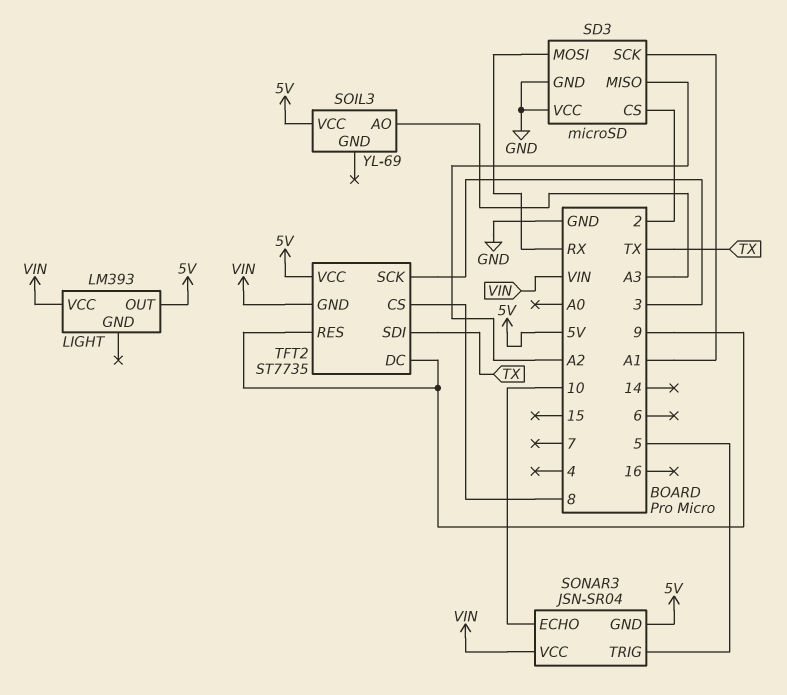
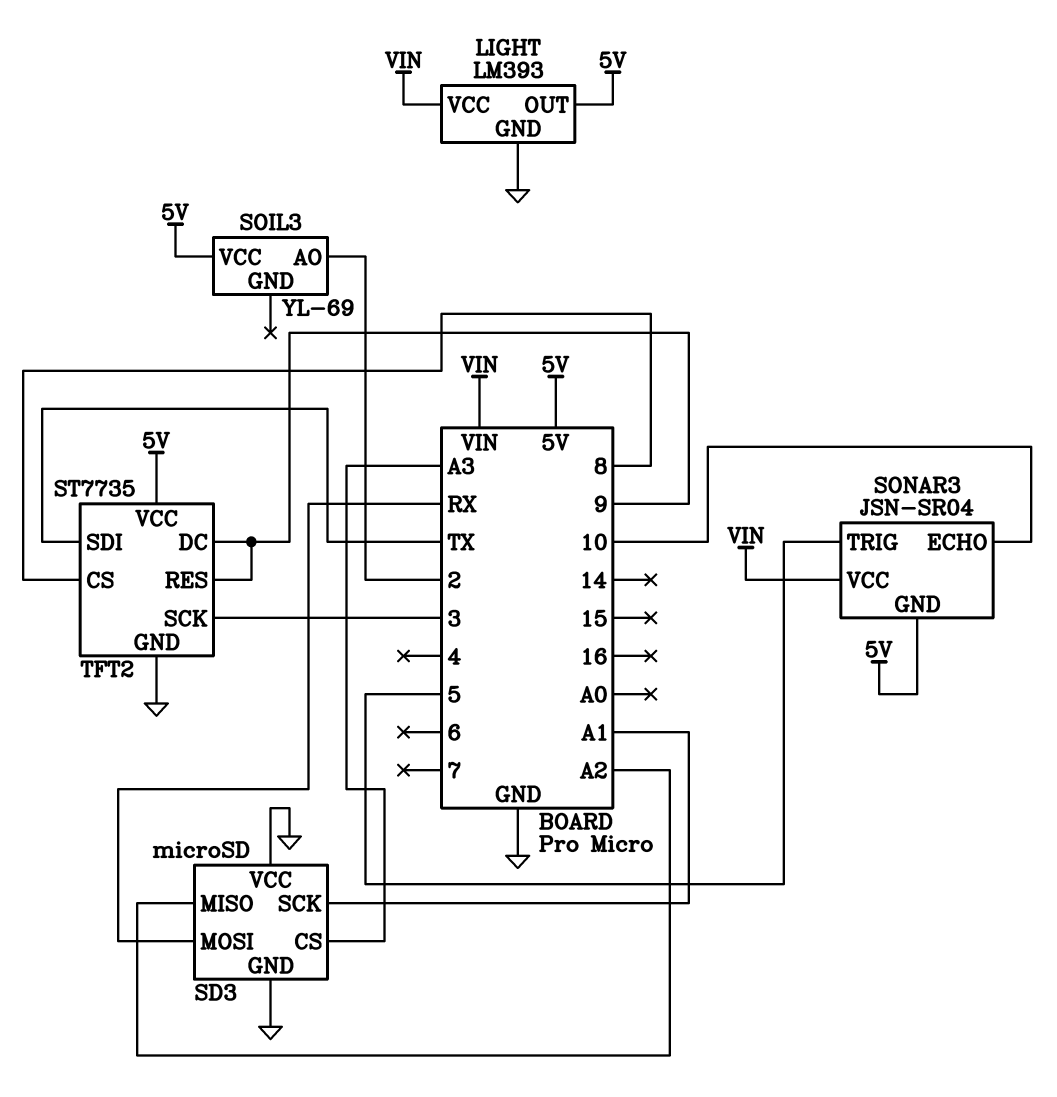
LIGHT pin GND: none -> GND
SD3 pin CS: 2 -> A3
SOIL3 pin AO: A3 -> 2
TFT2 pin GND: VIN -> GND

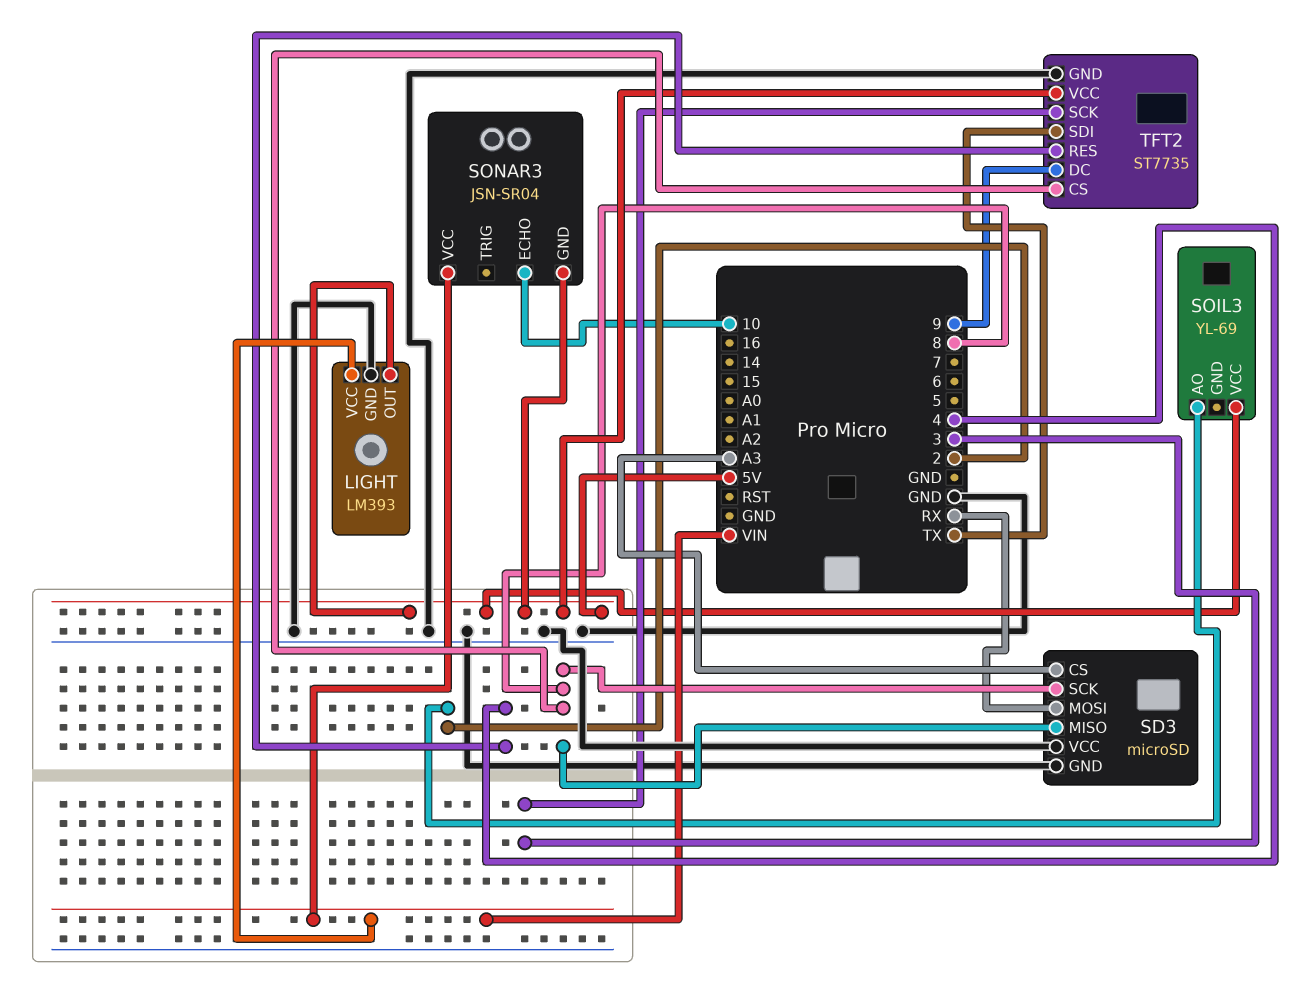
SD3 pin MISO: A2 -> 8
SD3 pin SCK: A1 -> 8
SONAR3 pin TRIG: 5 -> none
TFT2 pin RES: 9 -> 4

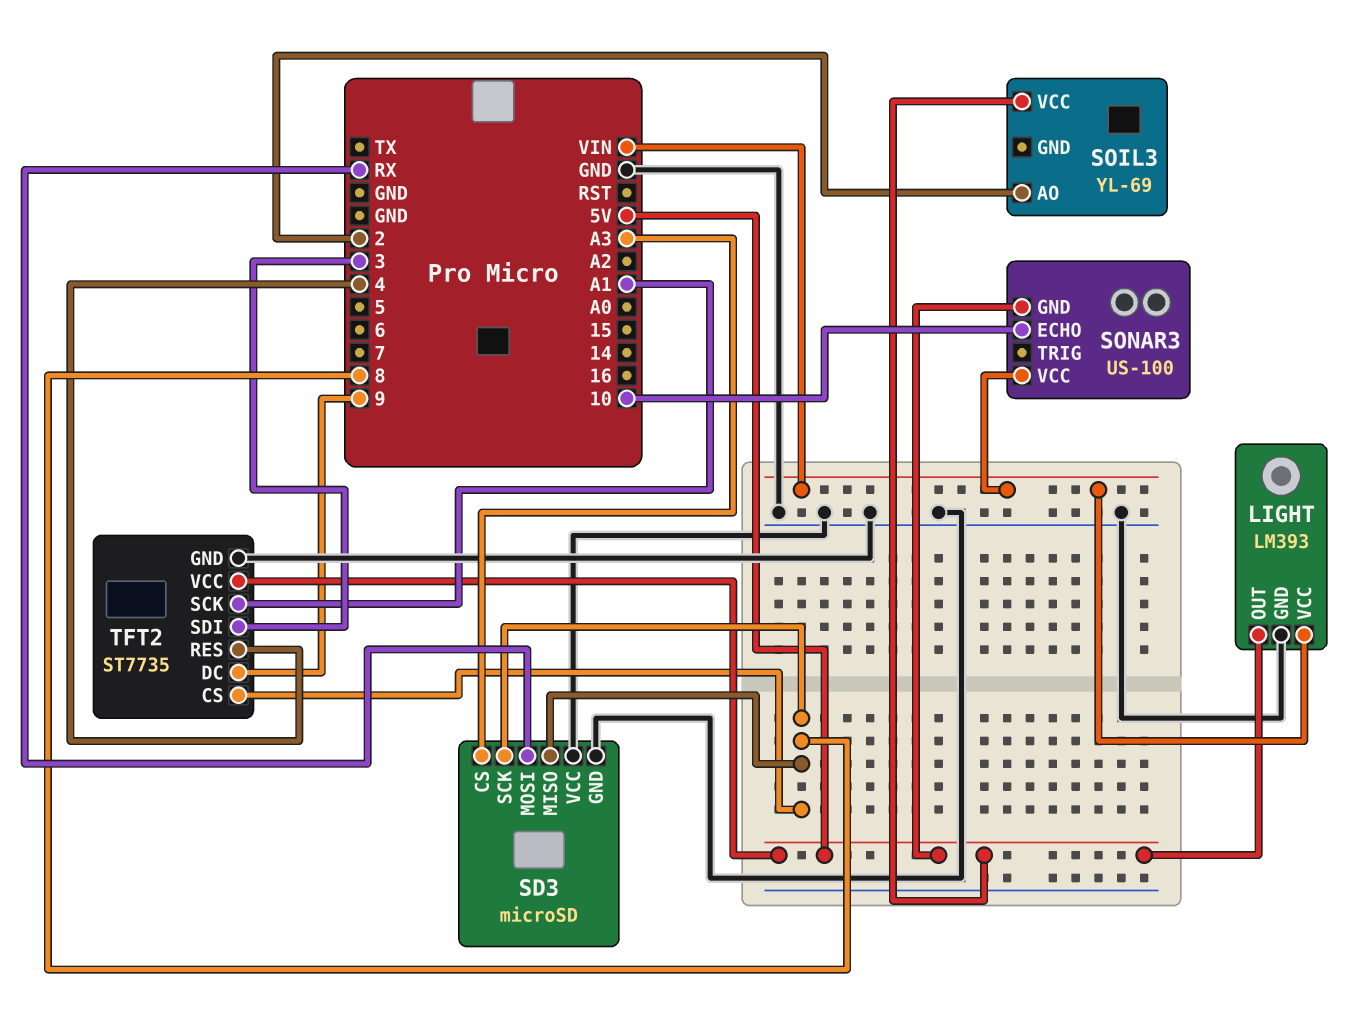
SONAR3: JSN-SR04 -> US-100
TFT2 pin SCK: 3 -> A1
TFT2 pin SDI: TX -> 3

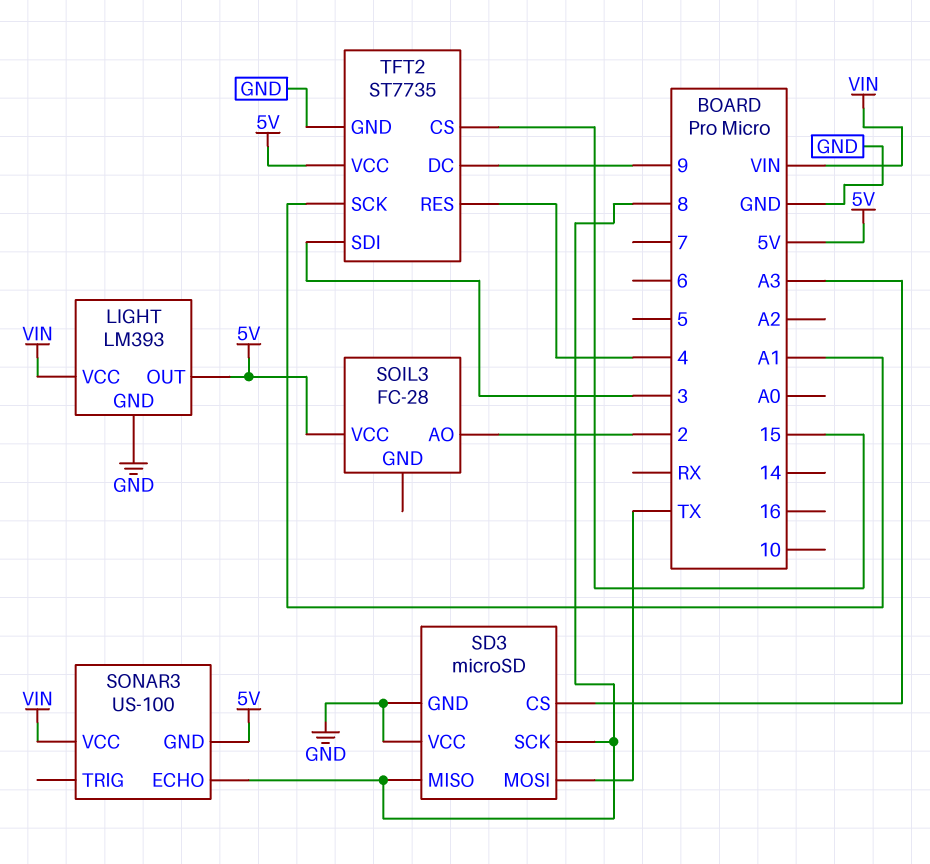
SD3 pin MOSI: RX -> TX
SOIL3: YL-69 -> FC-28
SONAR3 pin ECHO: 10 -> 8
TFT2 pin CS: 8 -> 15

